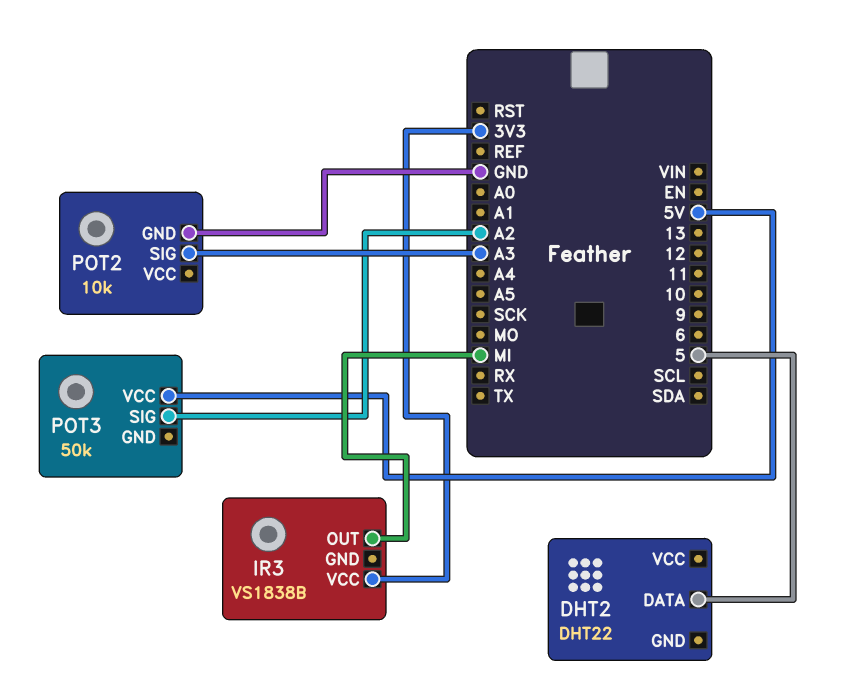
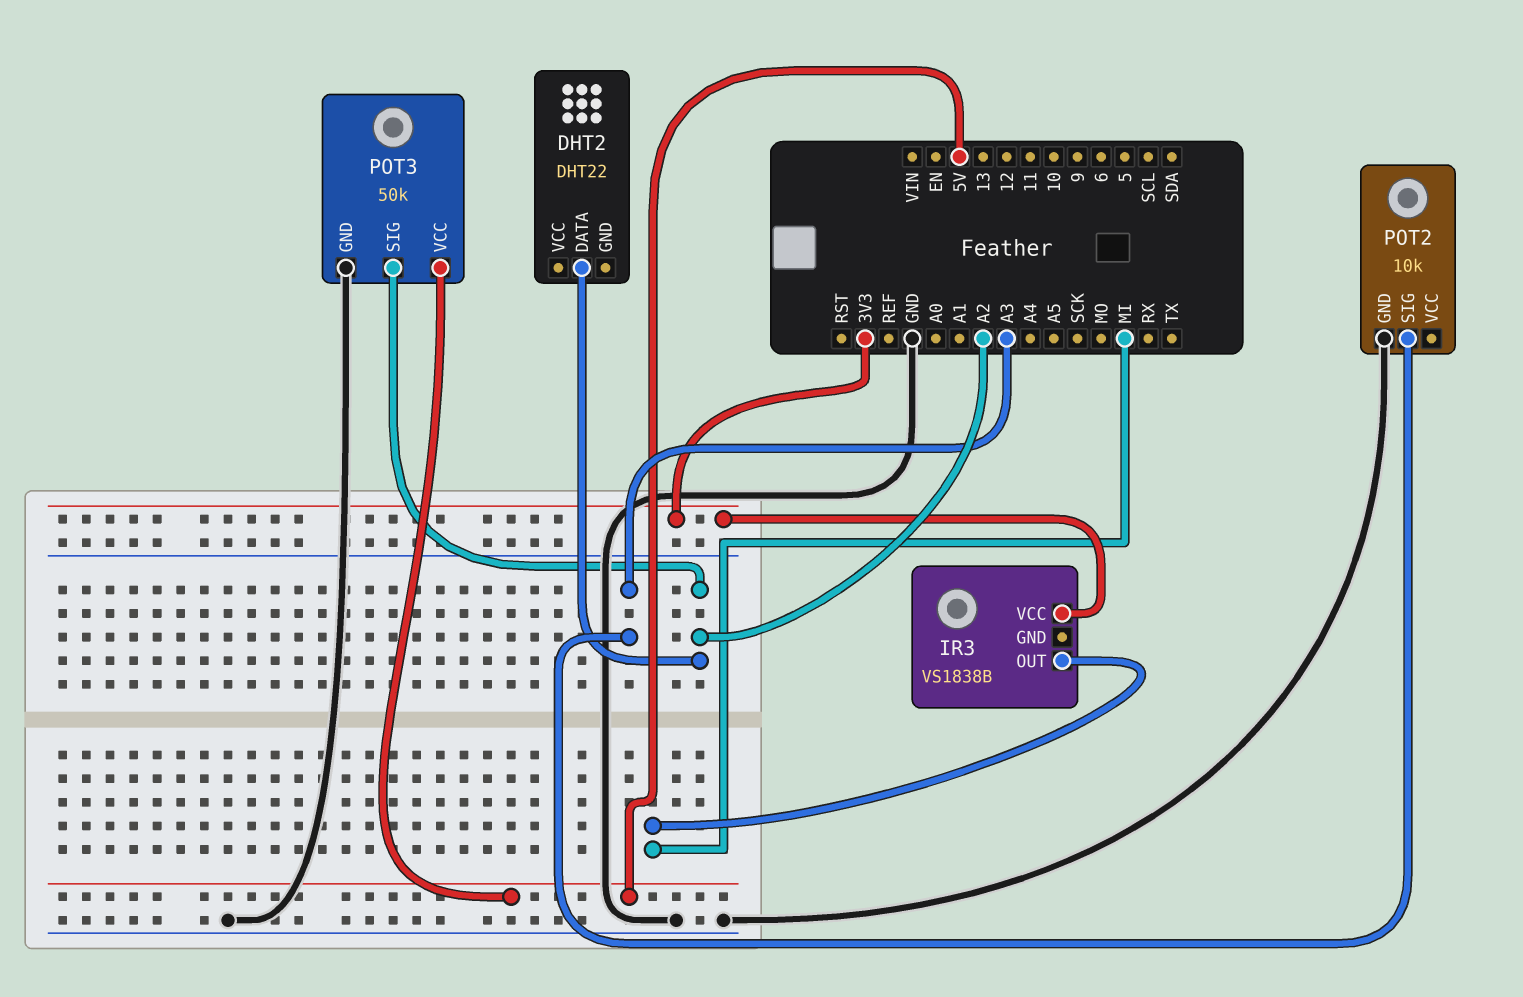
DHT2 pin DATA: 5 -> A2
POT3 pin GND: none -> GND

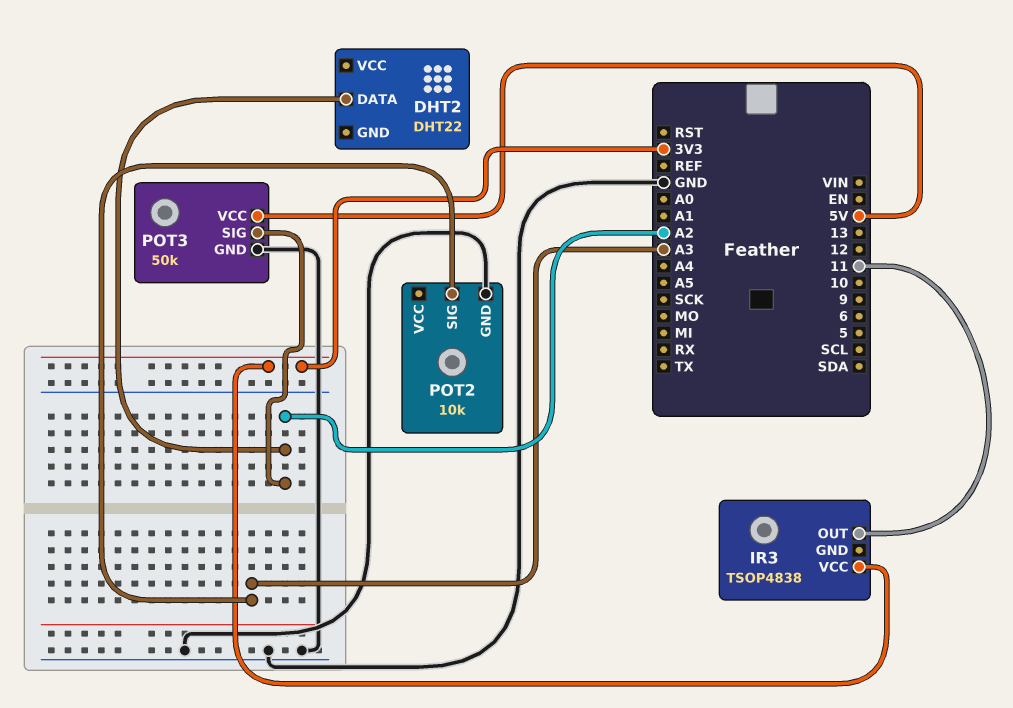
IR3: VS1838B -> TSOP4838
IR3 pin OUT: MI -> 11

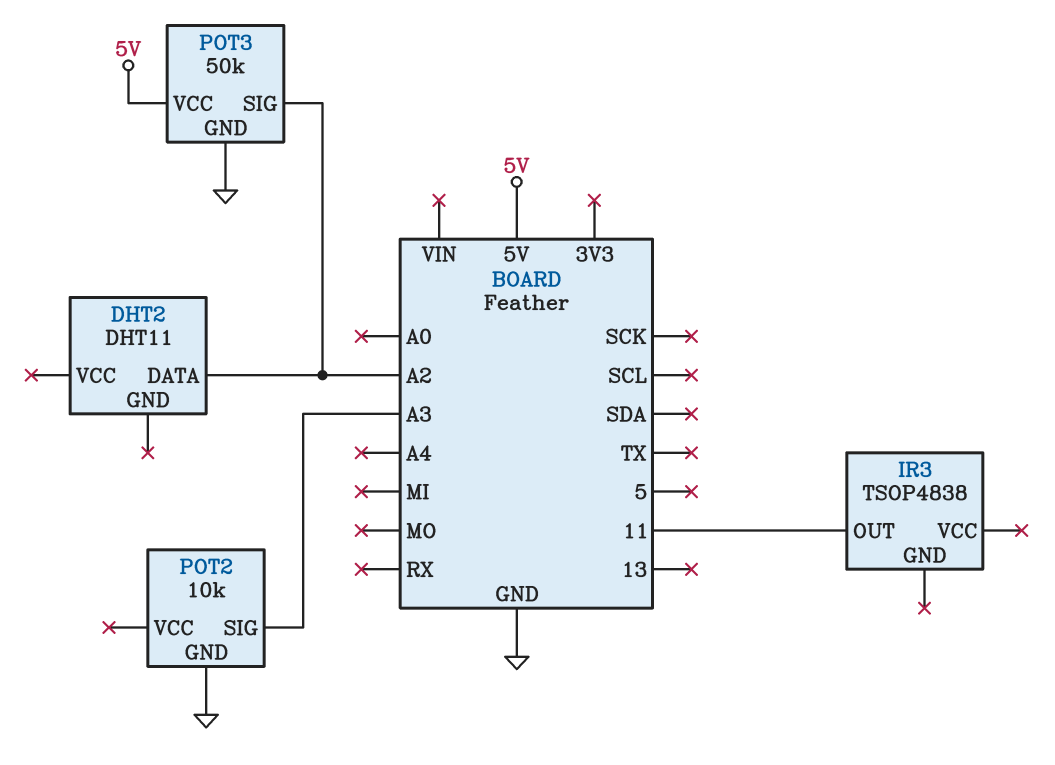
DHT2: DHT22 -> DHT11
IR3 pin VCC: 3V3 -> none

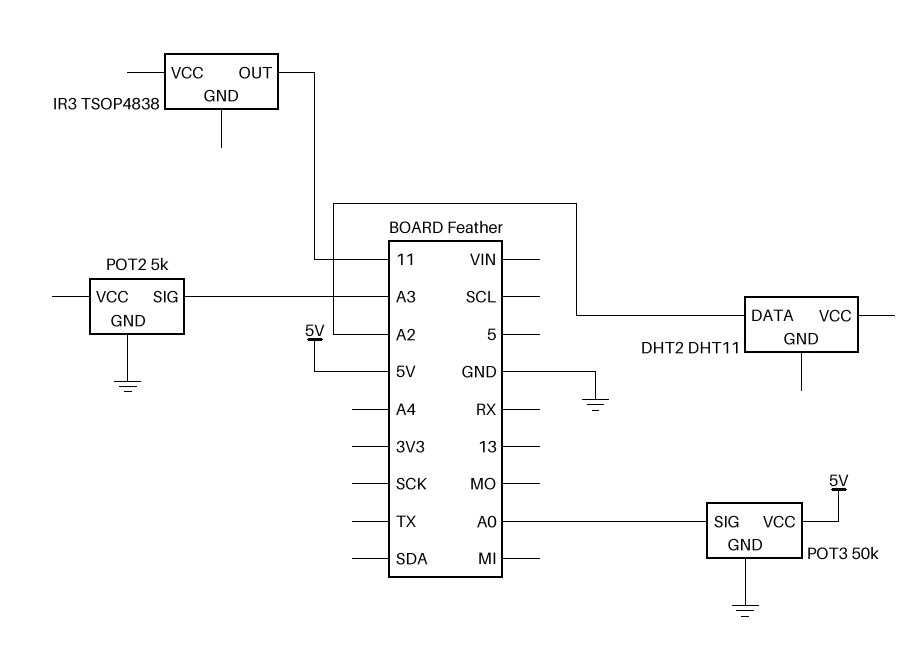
POT2: 10k -> 5k
POT3 pin SIG: A2 -> A0

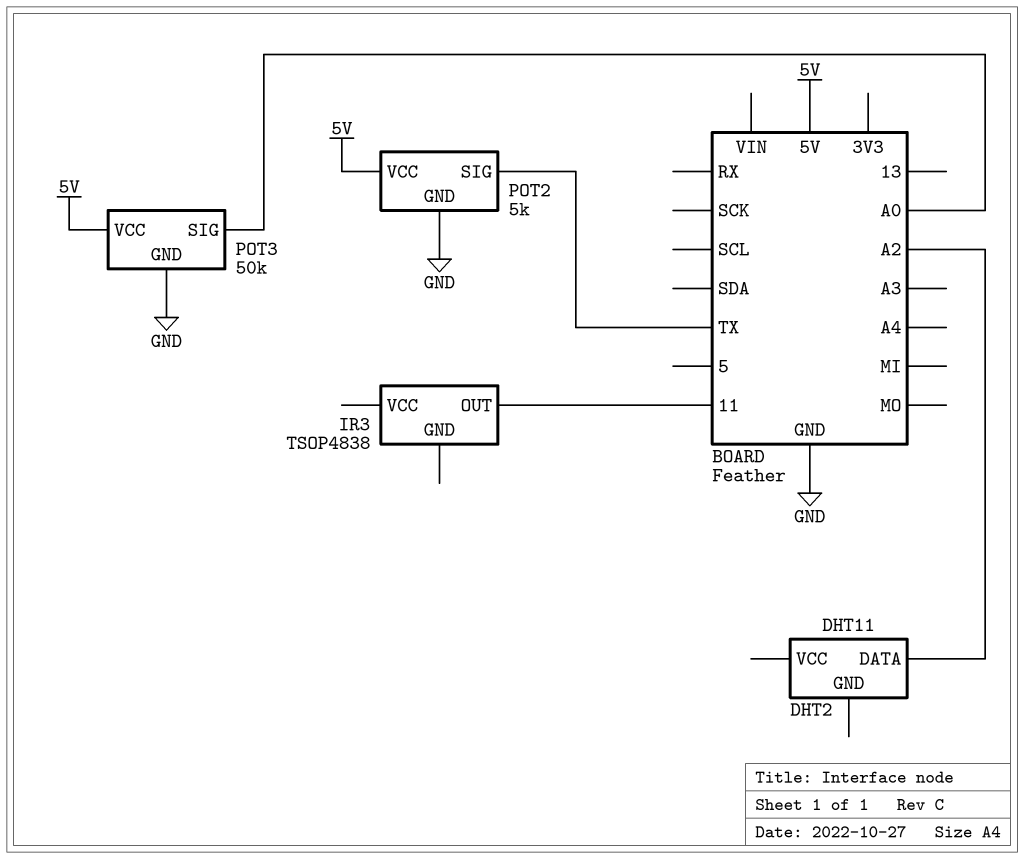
POT2 pin SIG: A3 -> TX
POT2 pin VCC: none -> 5V

